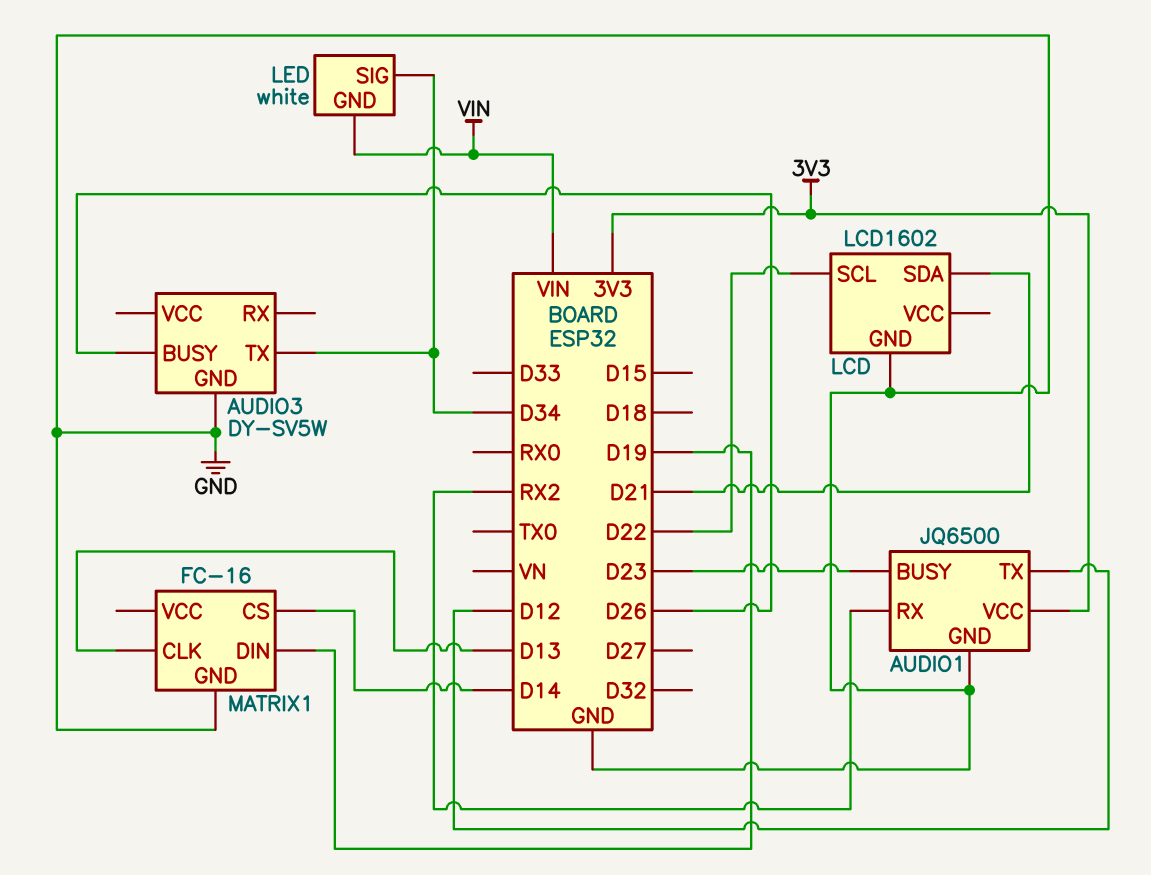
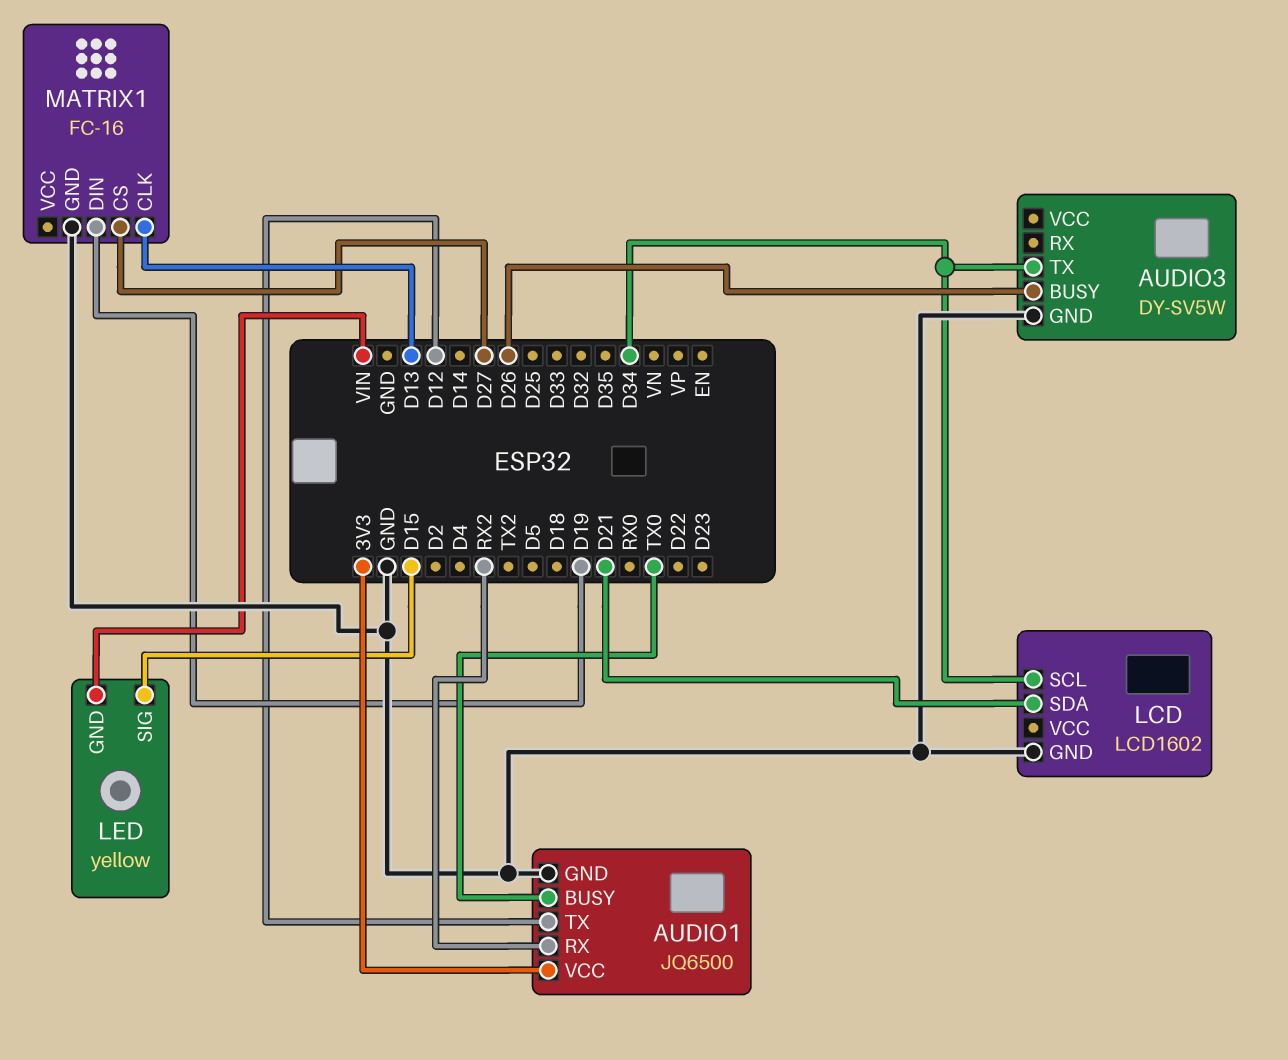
AUDIO1 pin BUSY: D23 -> TX0
LCD pin SCL: D22 -> D34
LED: white -> yellow
LED pin SIG: D34 -> D15
MATRIX1 pin CS: D14 -> D27

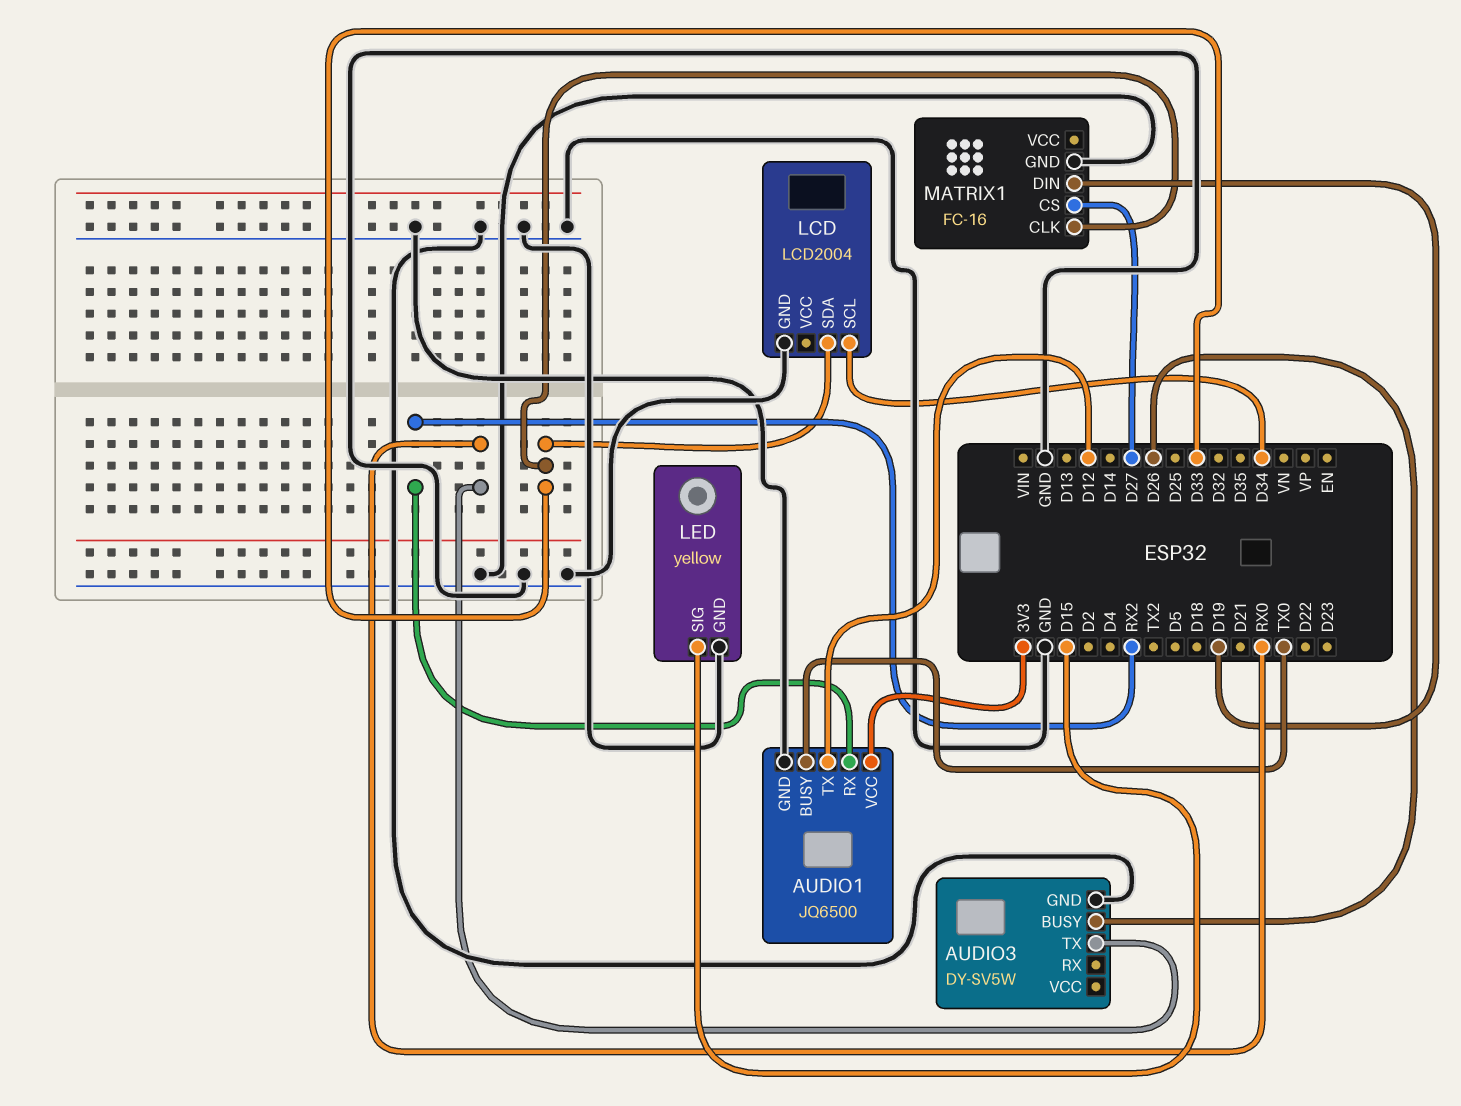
AUDIO3 pin TX: D34 -> RX0
LCD: LCD1602 -> LCD2004
LCD pin SDA: D21 -> D33
LED pin GND: VIN -> GND
MATRIX1 pin CLK: D13 -> D33

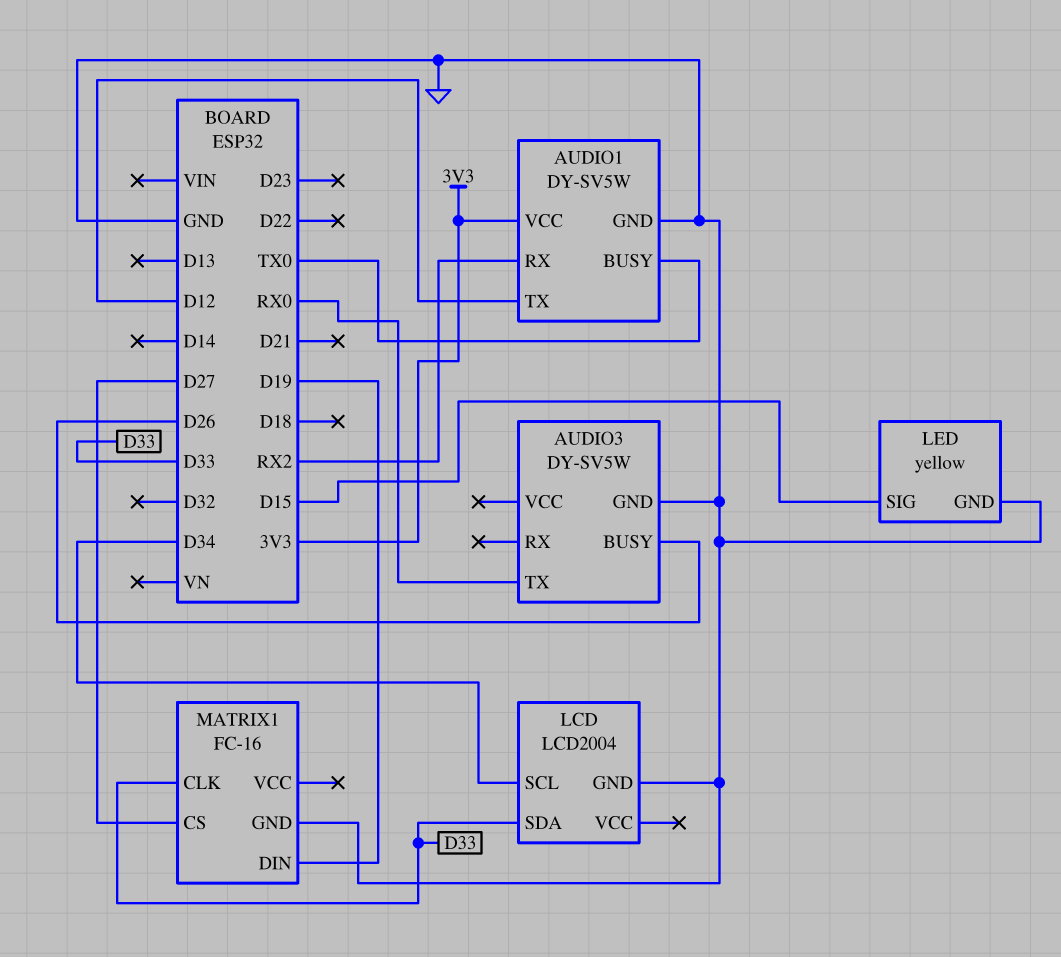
AUDIO1: JQ6500 -> DY-SV5W

